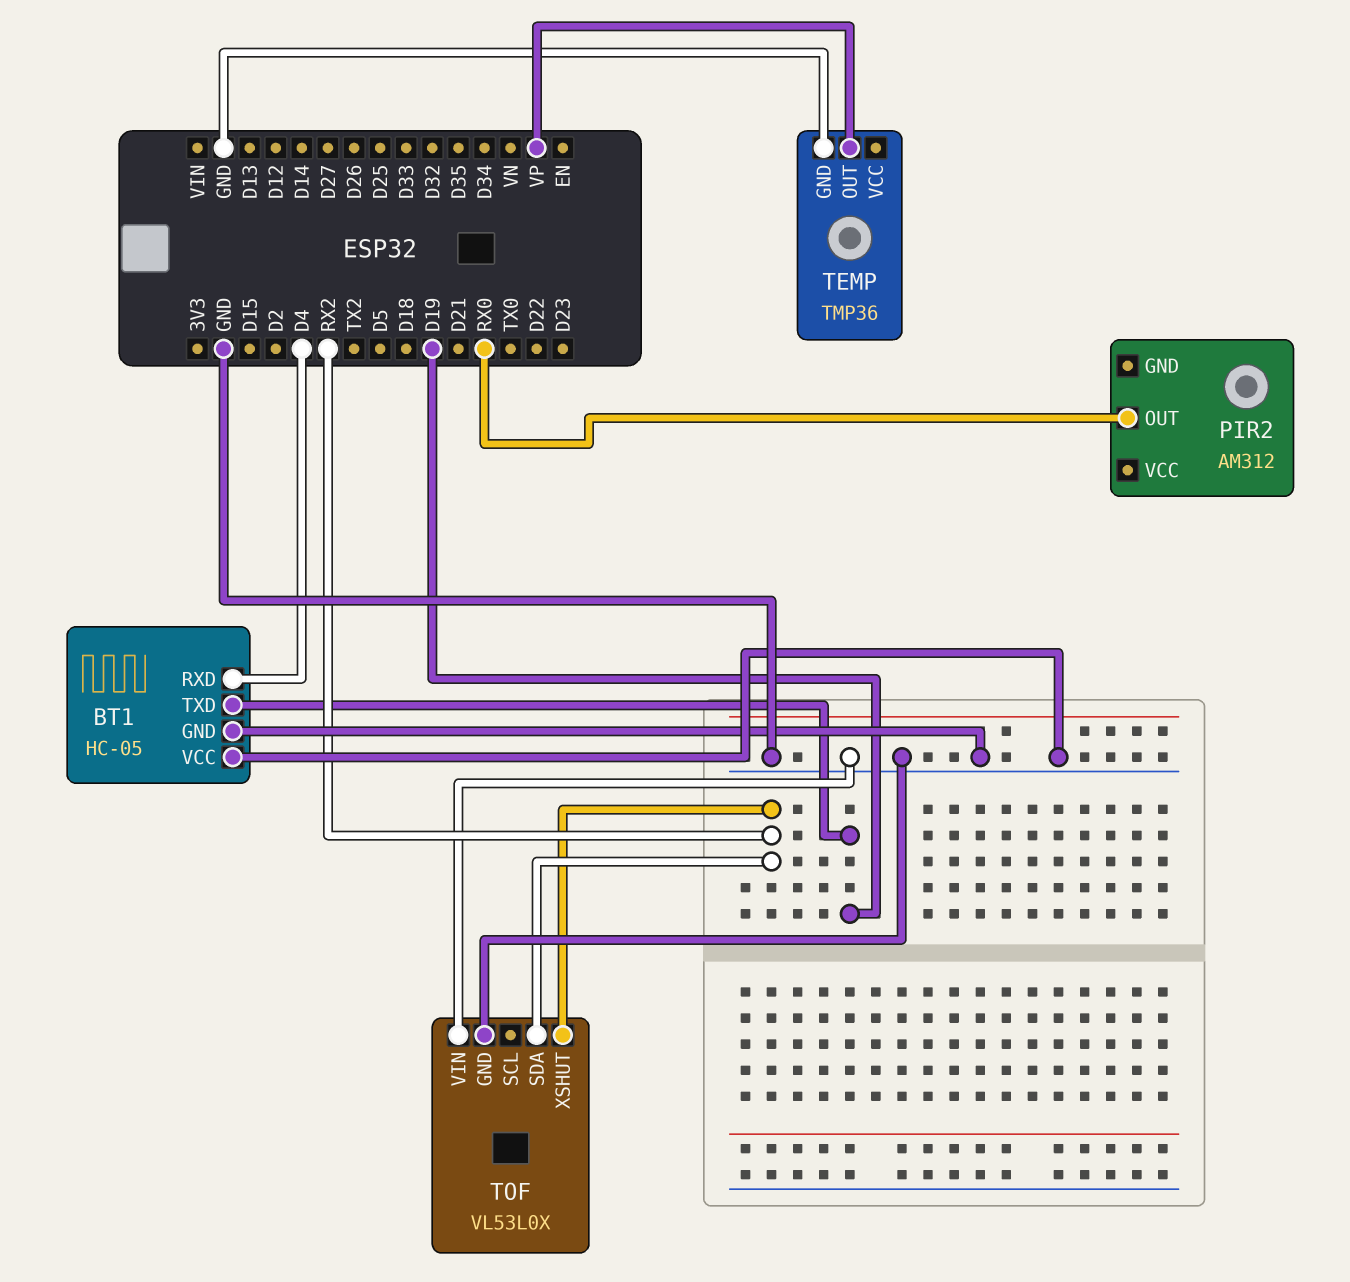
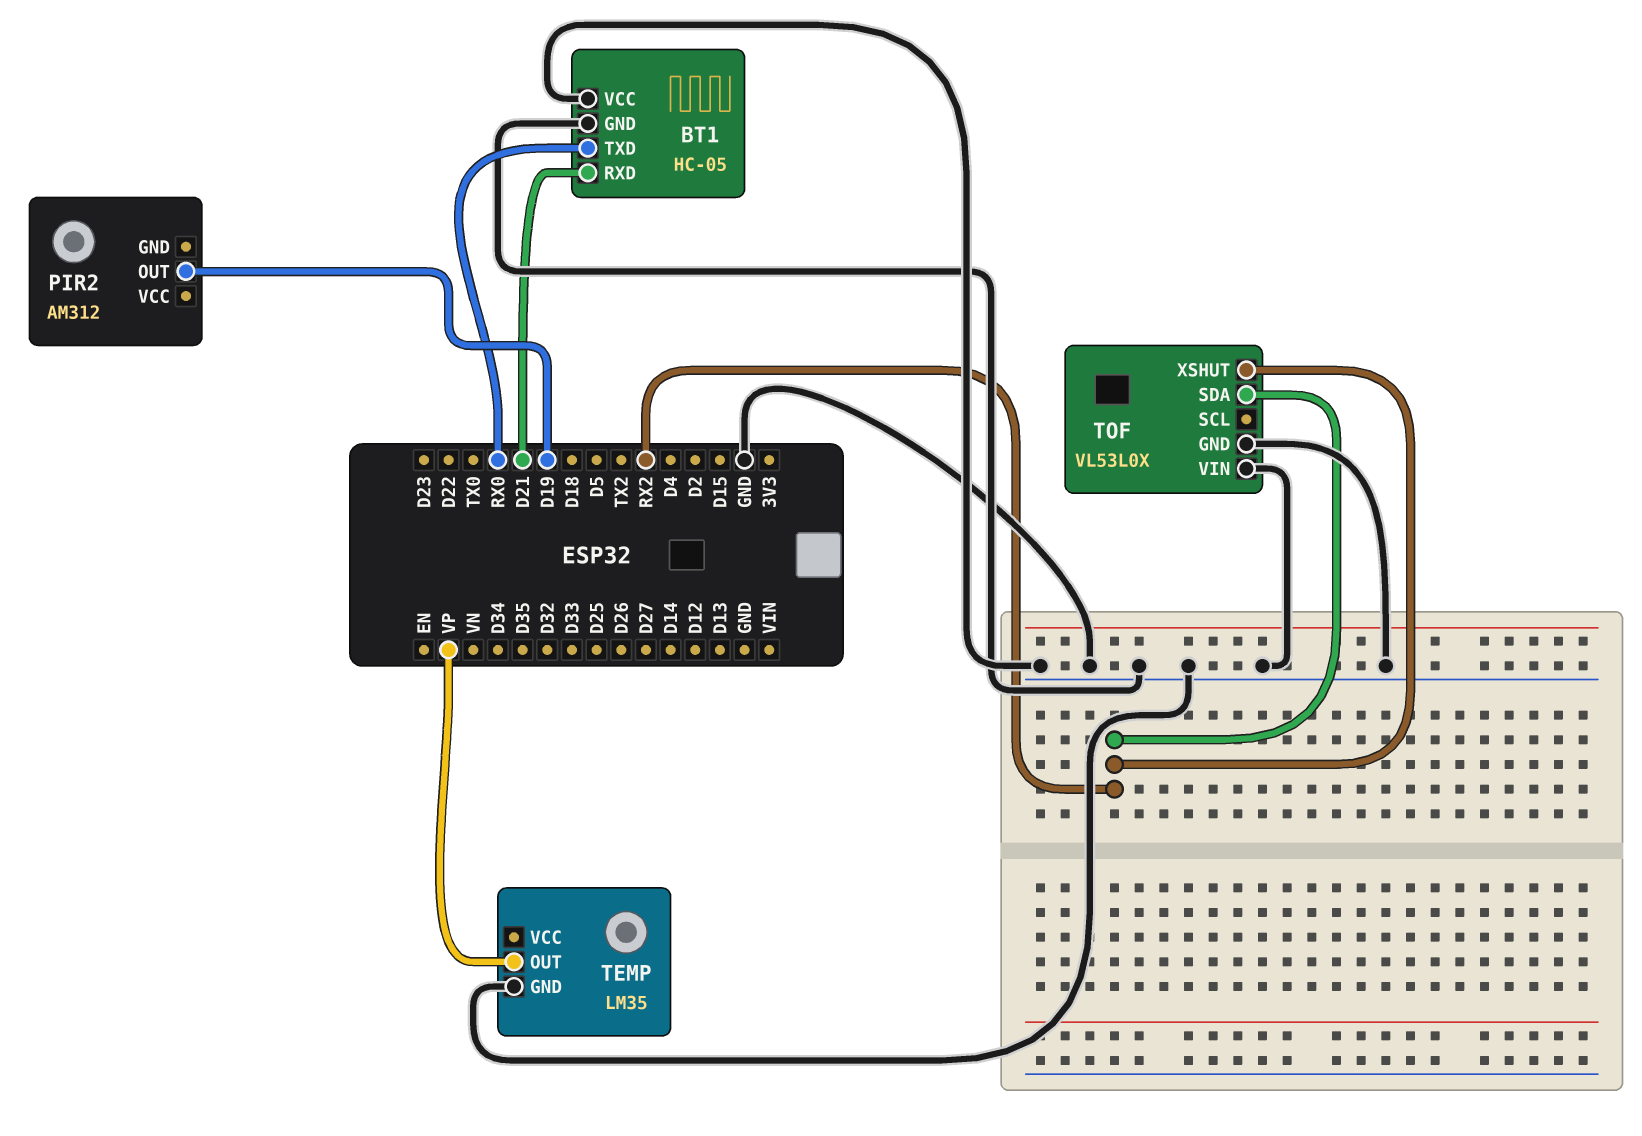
BT1 pin RXD: D4 -> D21
BT1 pin TXD: D19 -> RX0
PIR2 pin OUT: RX0 -> D19
TEMP: TMP36 -> LM35

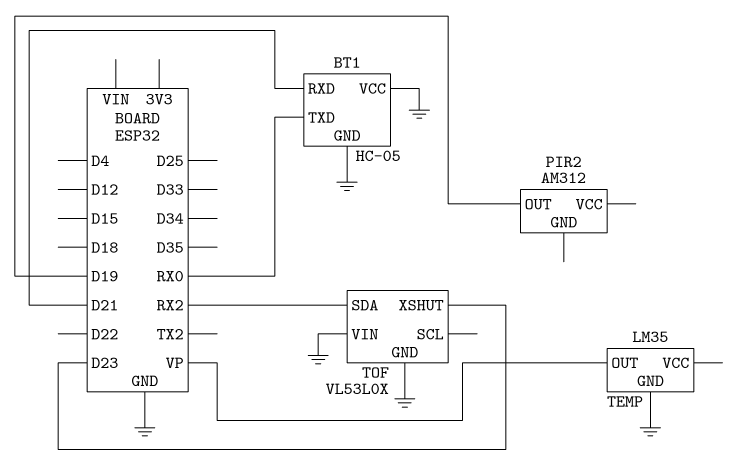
TOF pin XSHUT: RX2 -> D23

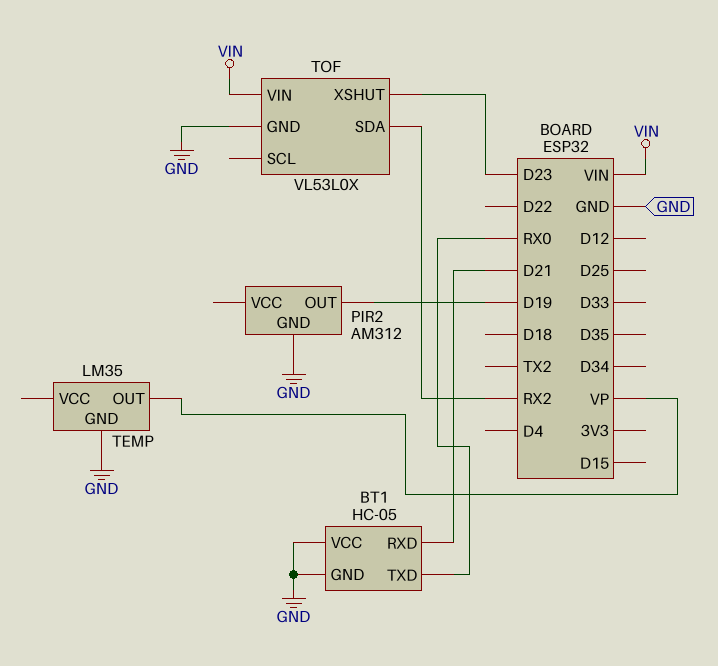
PIR2 pin GND: none -> GND
TOF pin VIN: GND -> VIN

